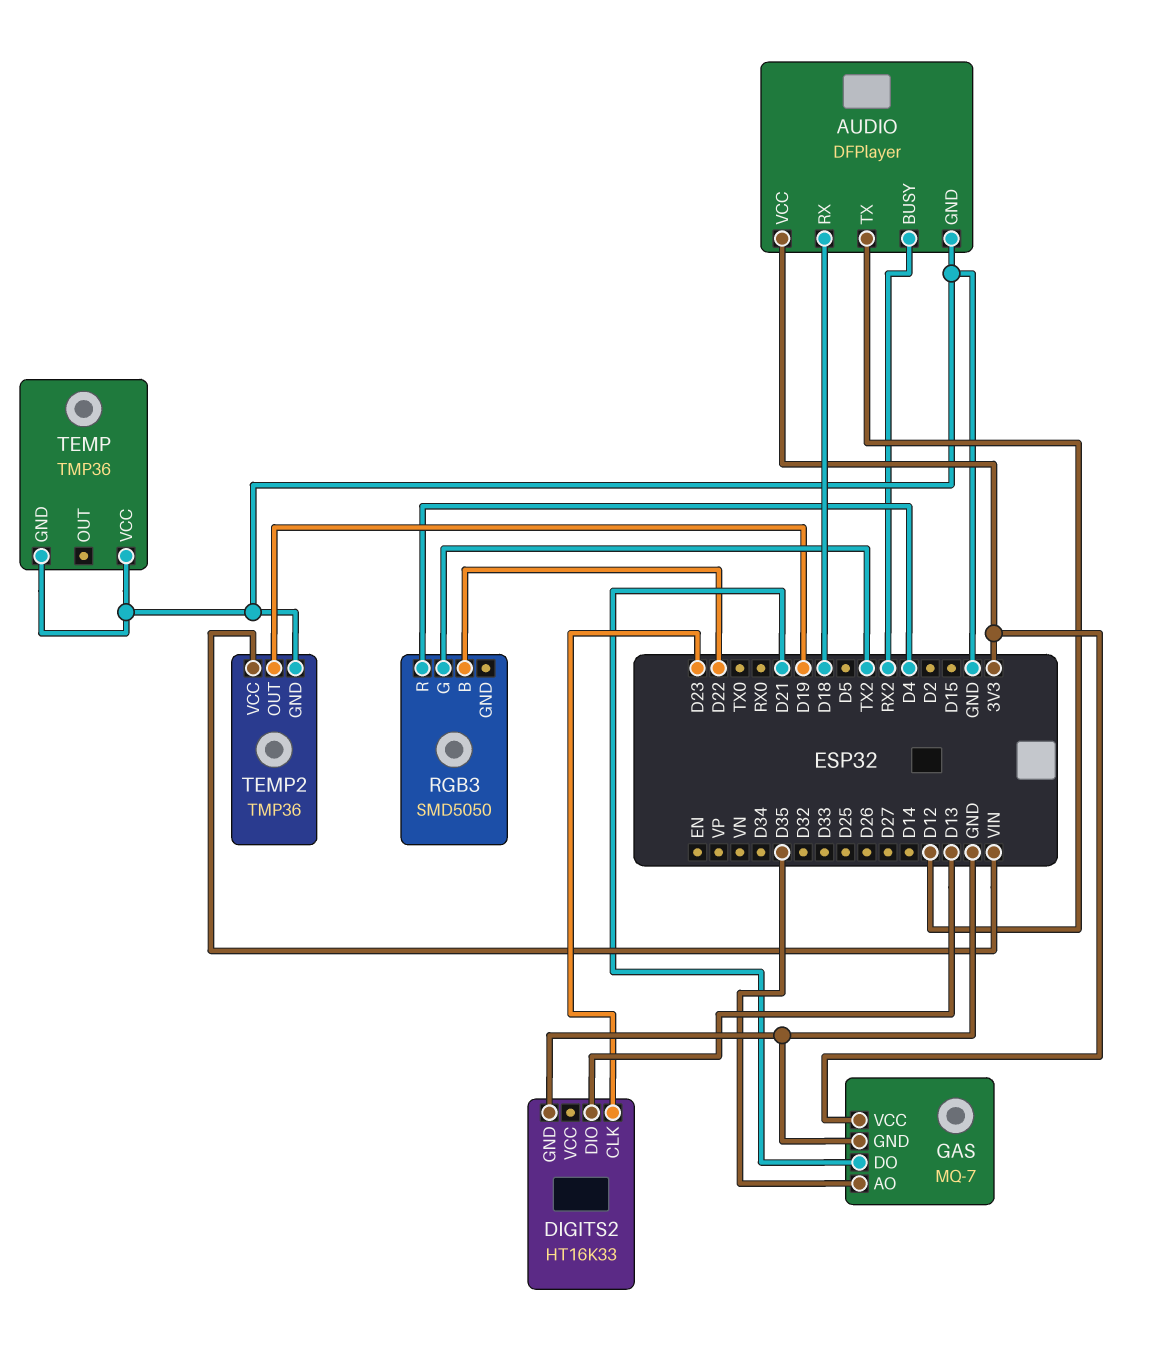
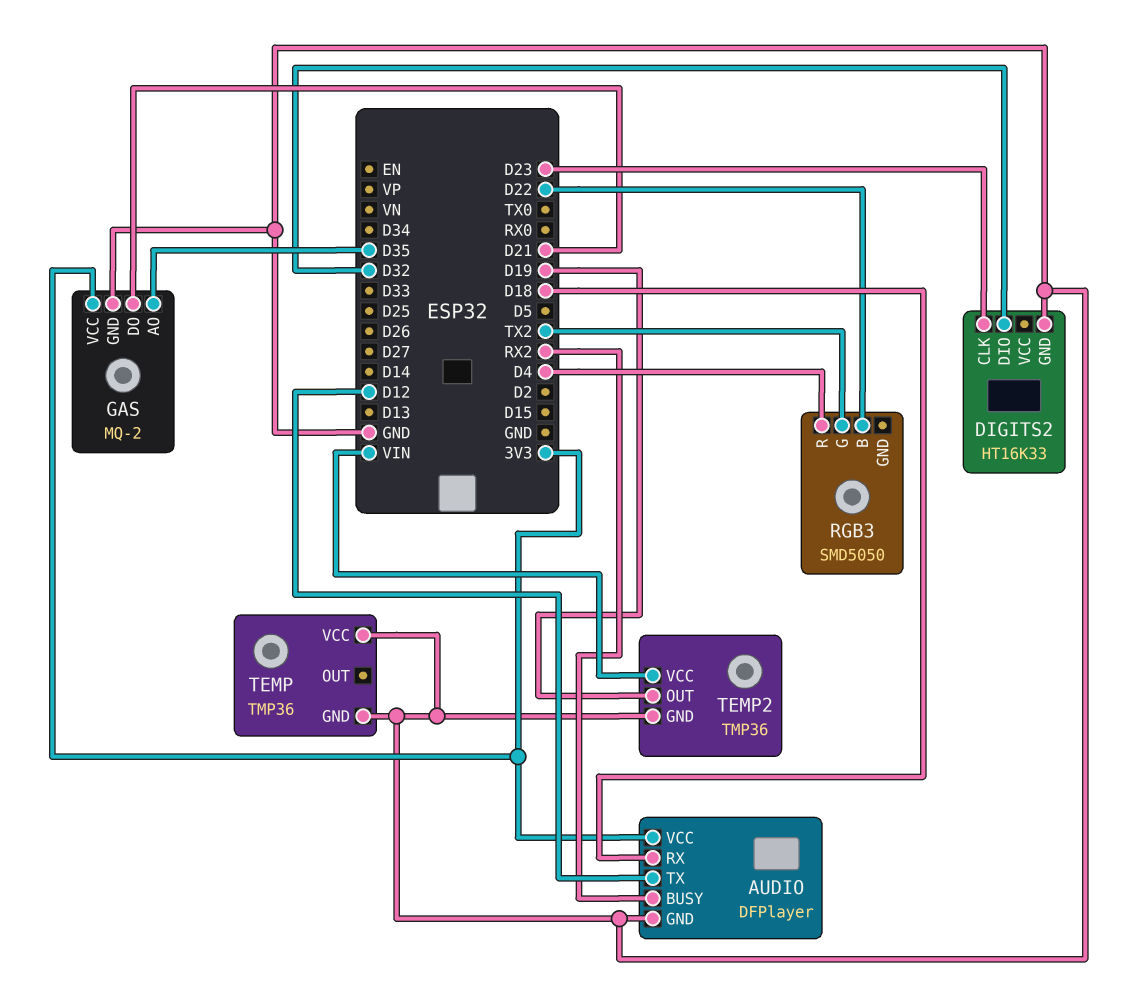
DIGITS2 pin DIO: D13 -> D32
GAS: MQ-7 -> MQ-2

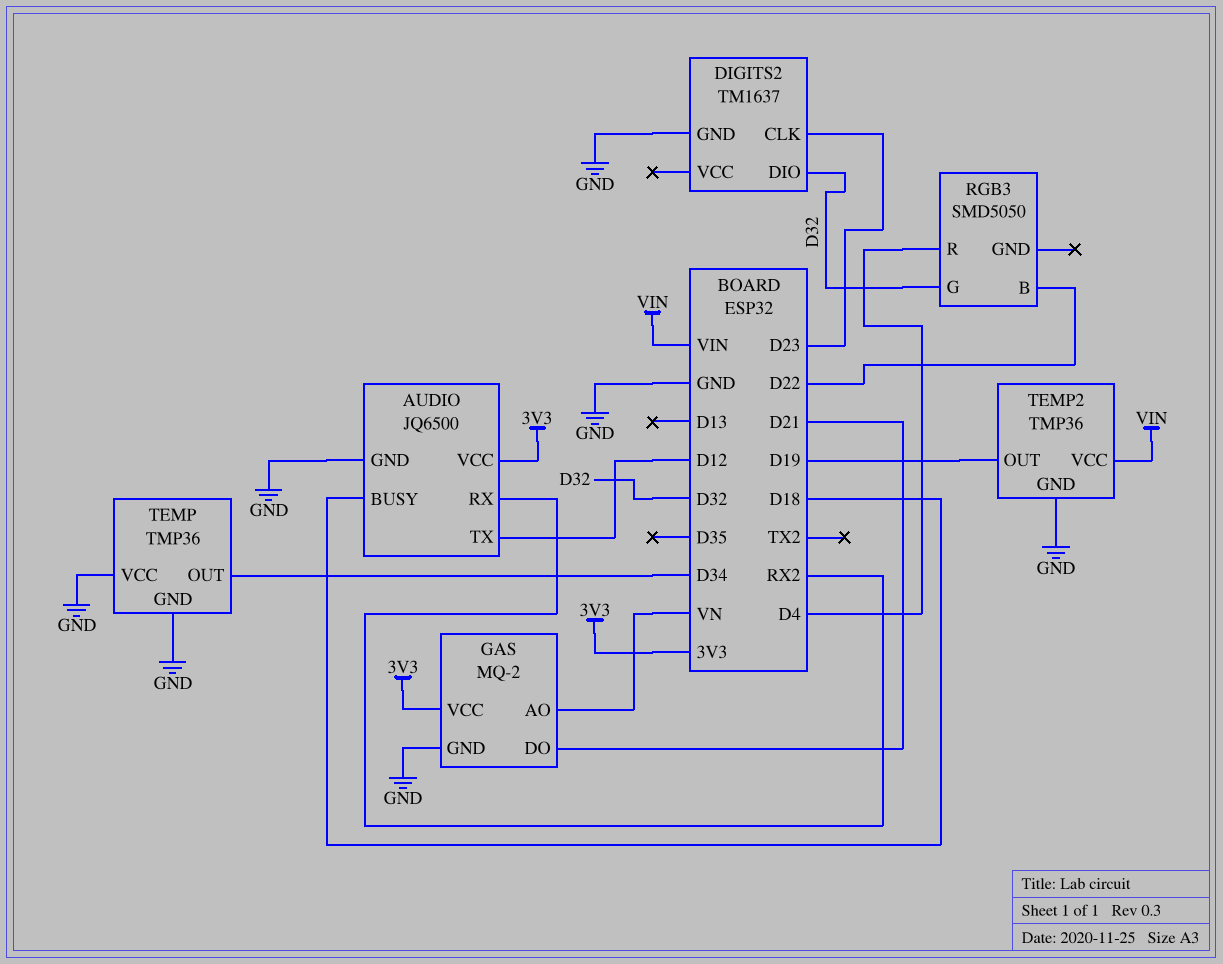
AUDIO: DFPlayer -> JQ6500
AUDIO pin BUSY: RX2 -> D18
AUDIO pin RX: D18 -> RX2
DIGITS2: HT16K33 -> TM1637
GAS pin AO: D35 -> VN
RGB3 pin G: TX2 -> D32
TEMP pin OUT: none -> D34

